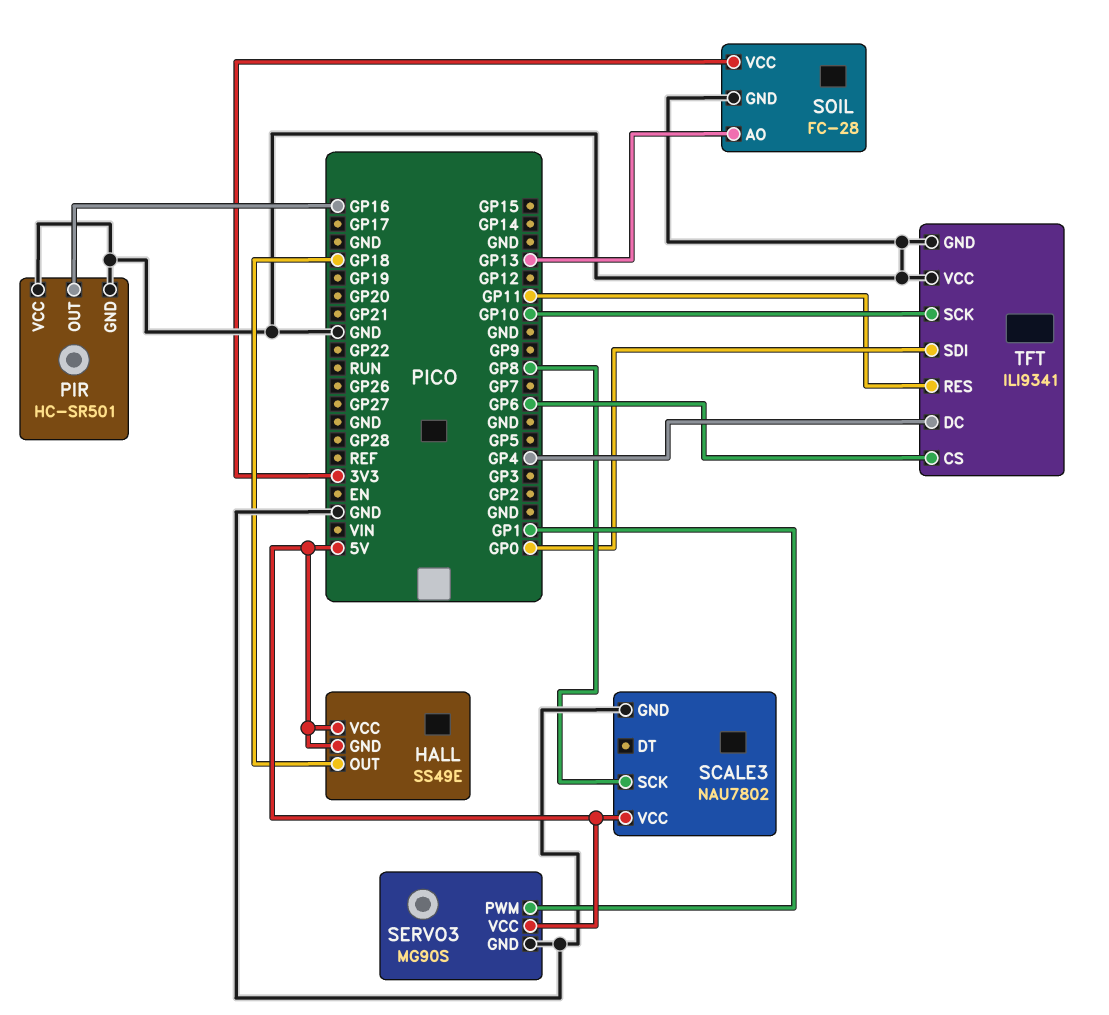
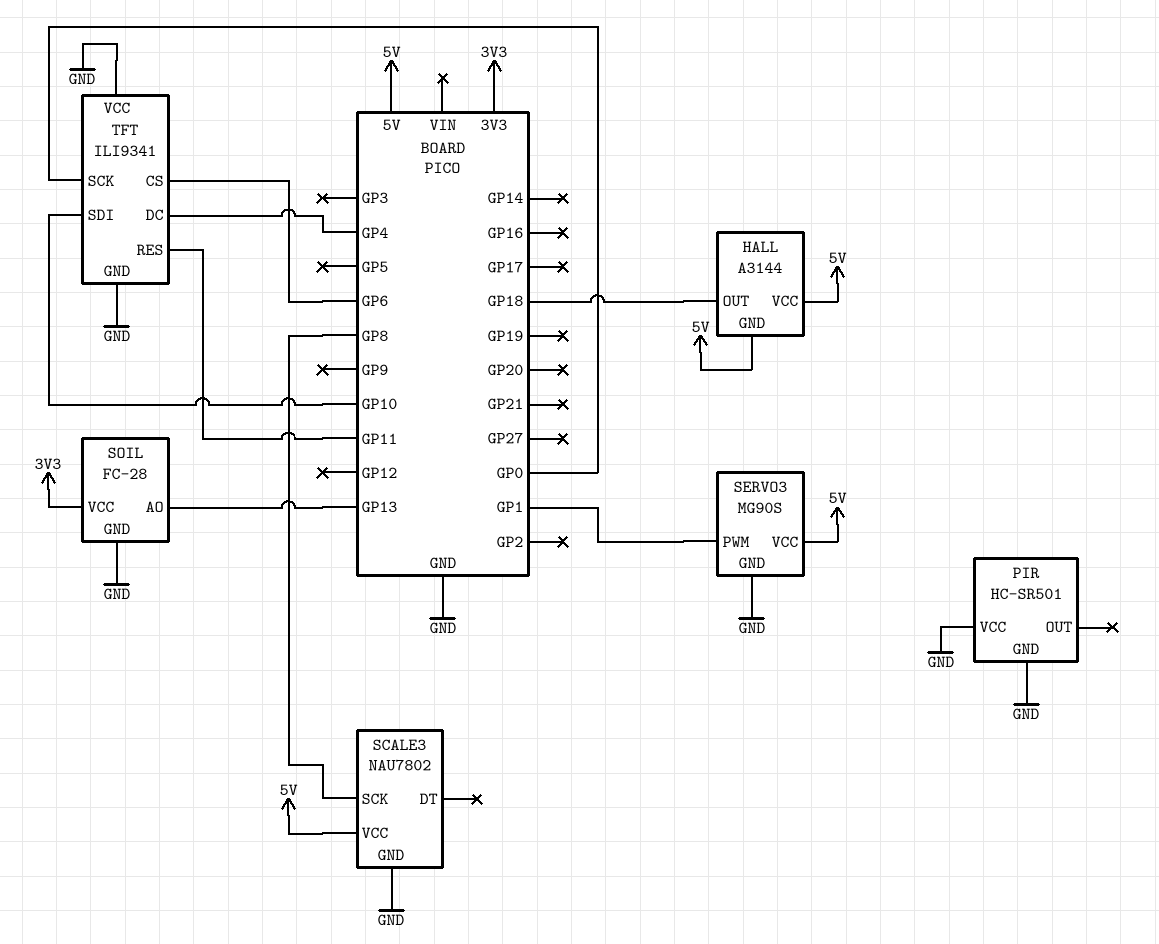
HALL: SS49E -> A3144
PIR pin OUT: GP16 -> none
TFT pin SCK: GP10 -> GP0
TFT pin SDI: GP0 -> GP10

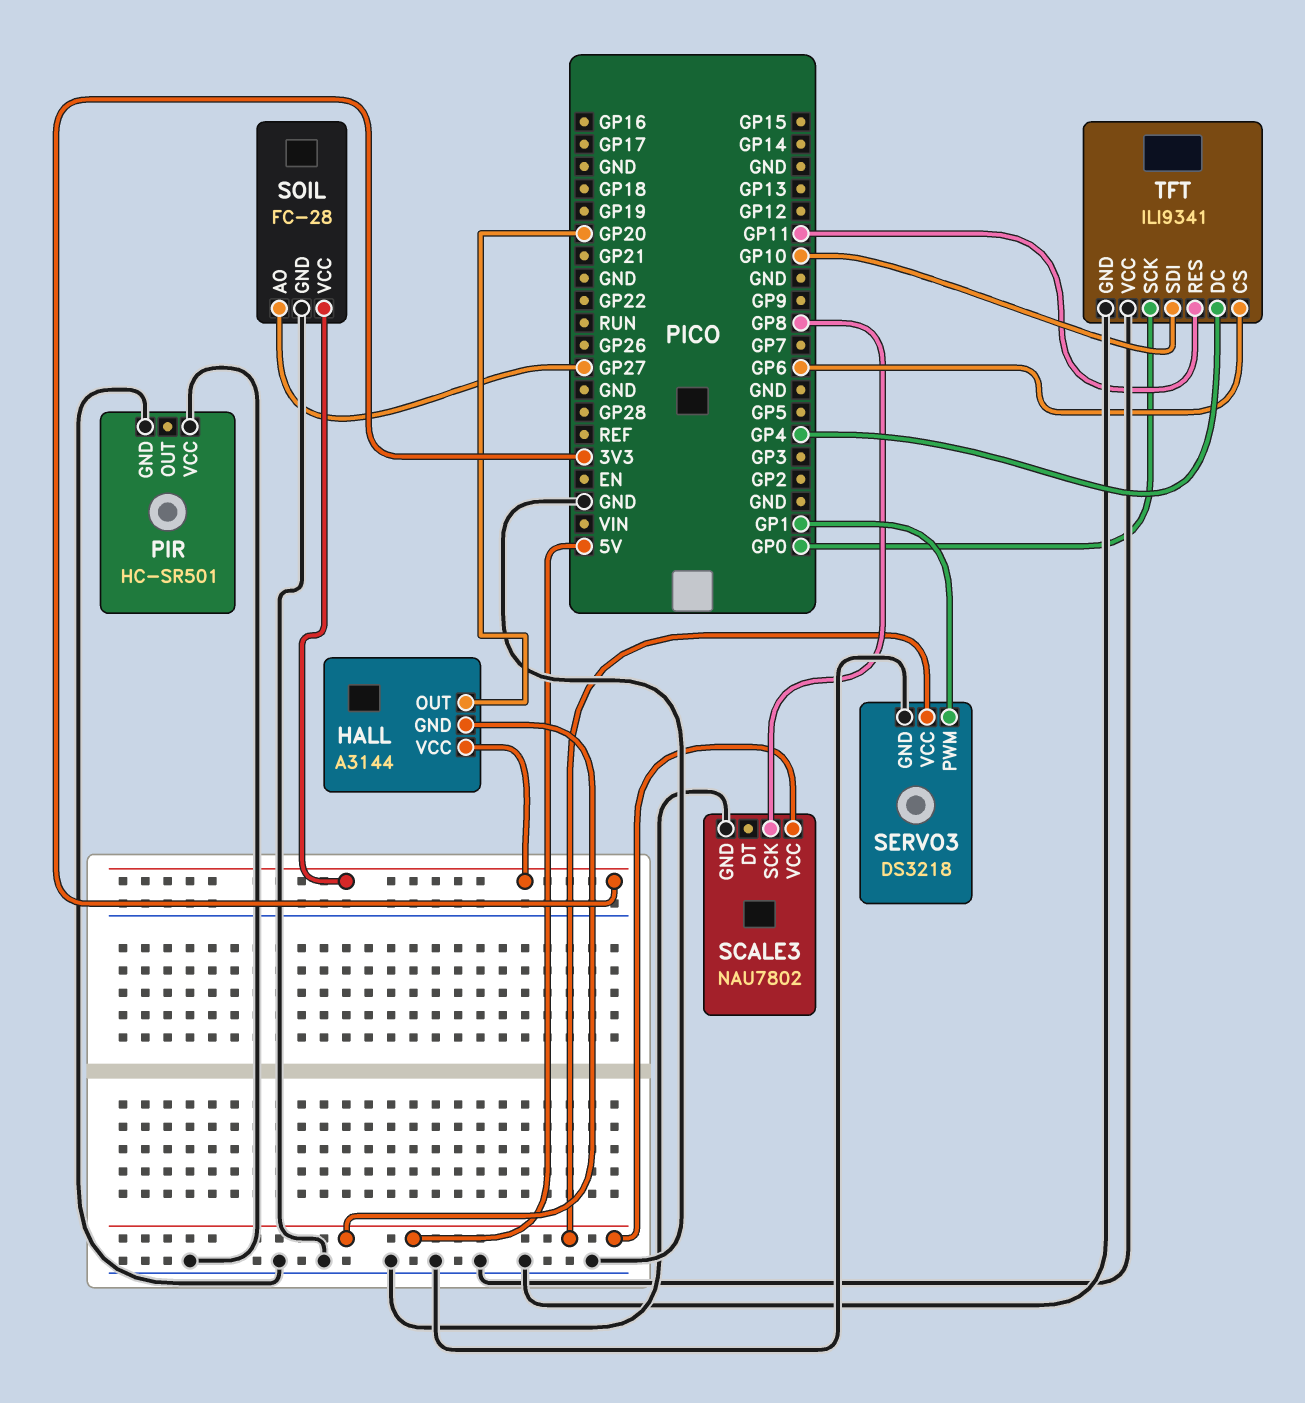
HALL pin OUT: GP18 -> GP20
HALL pin VCC: 5V -> 3V3
SERVO3: MG90S -> DS3218
SOIL pin AO: GP13 -> GP27

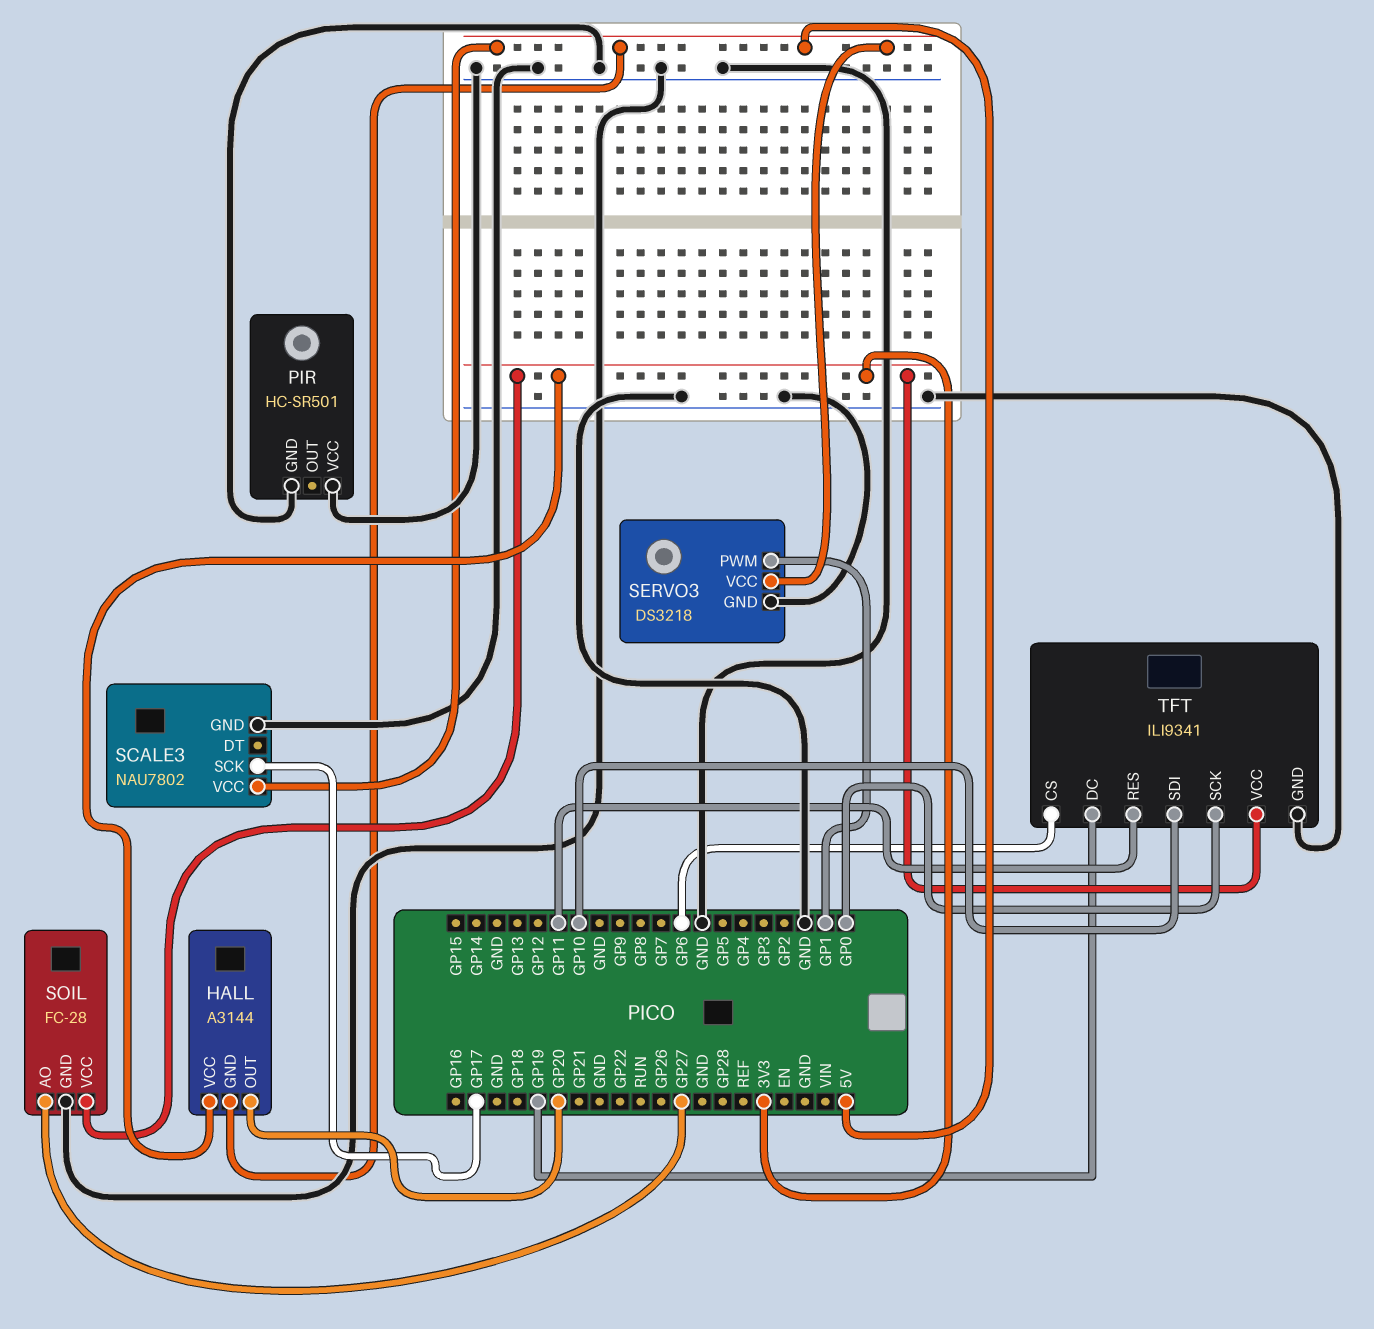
SCALE3 pin SCK: GP8 -> GP17
TFT pin DC: GP4 -> GP19
TFT pin VCC: GND -> 3V3

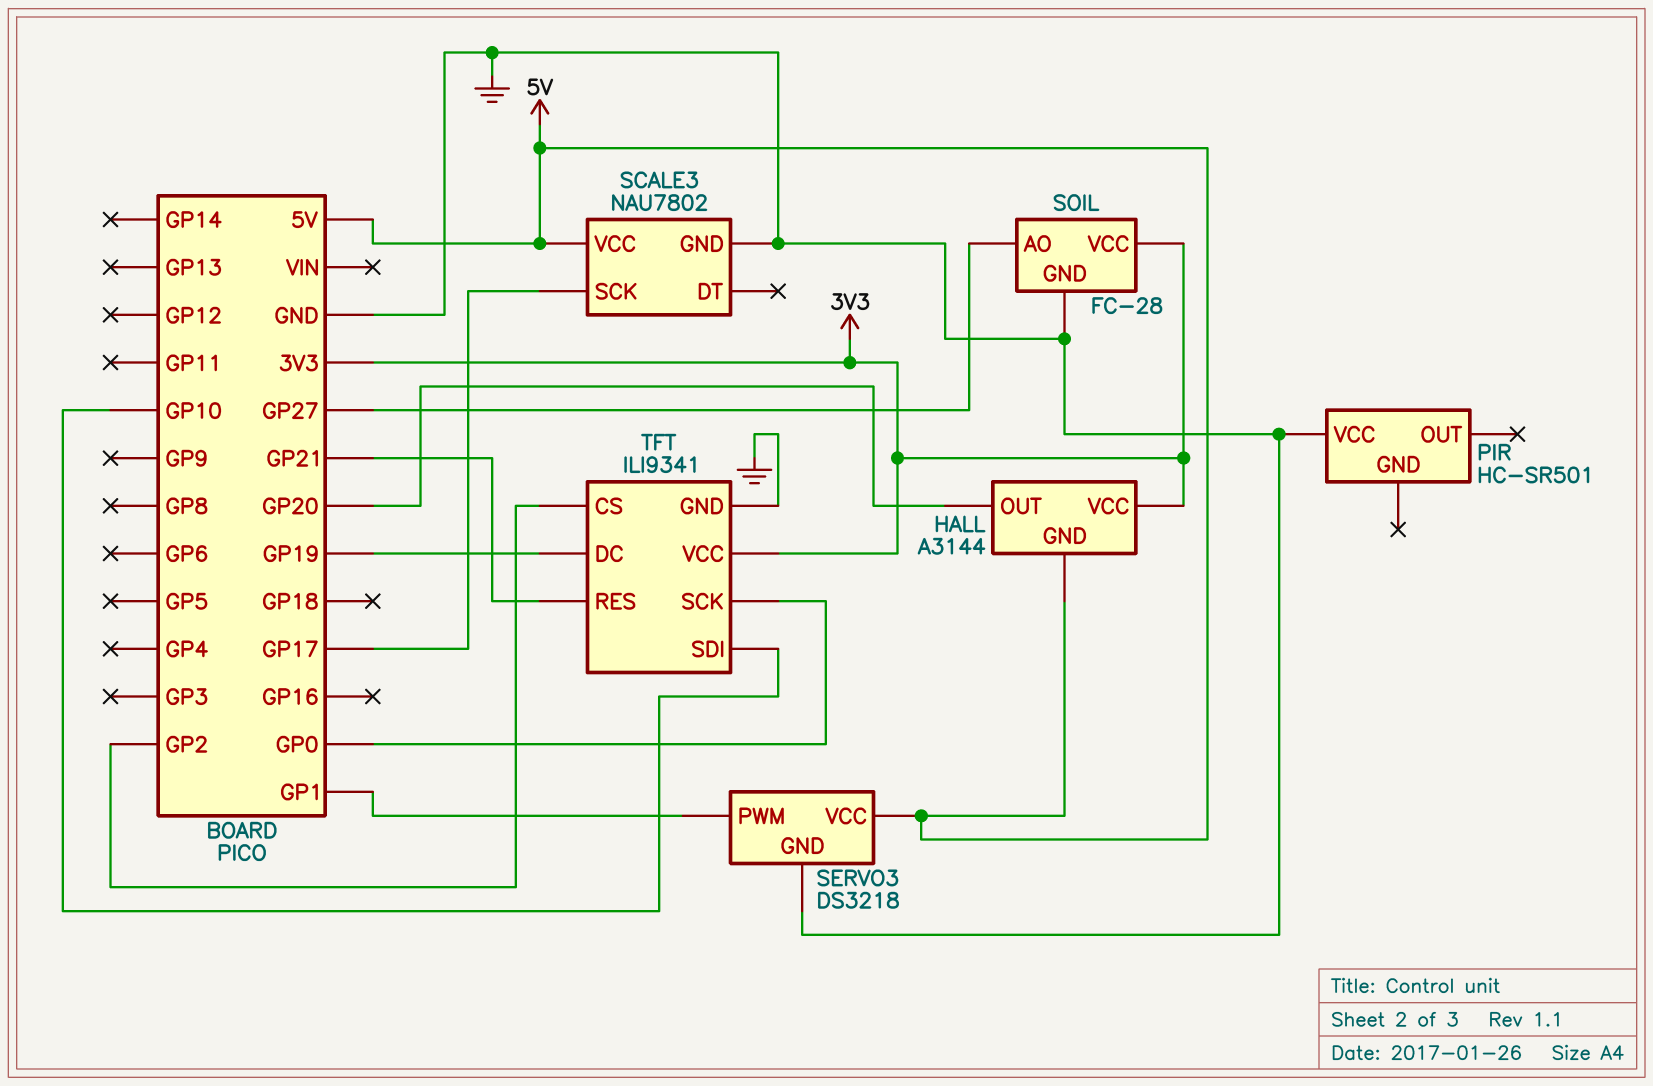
PIR pin GND: GND -> none
TFT pin CS: GP6 -> GP2
TFT pin RES: GP11 -> GP21

